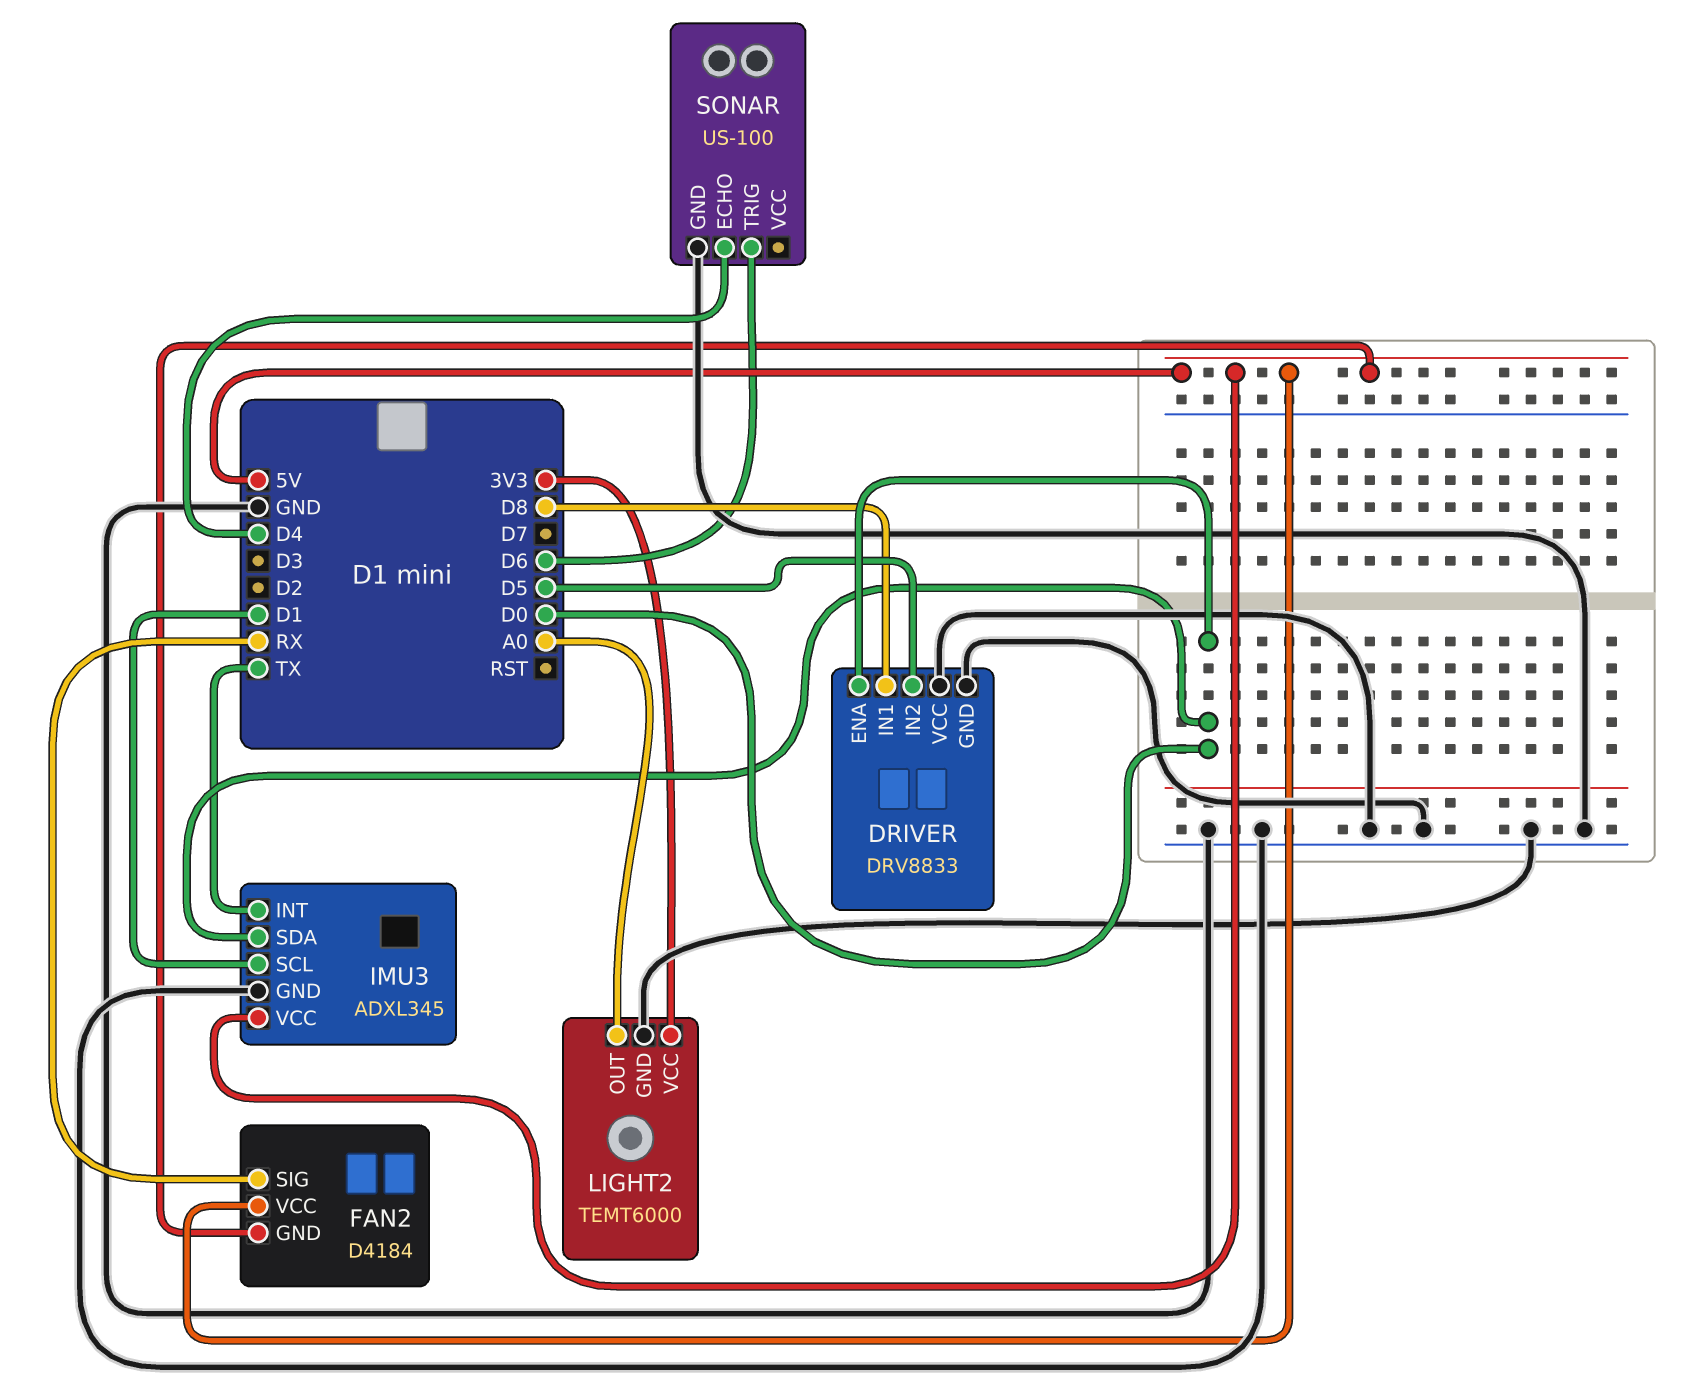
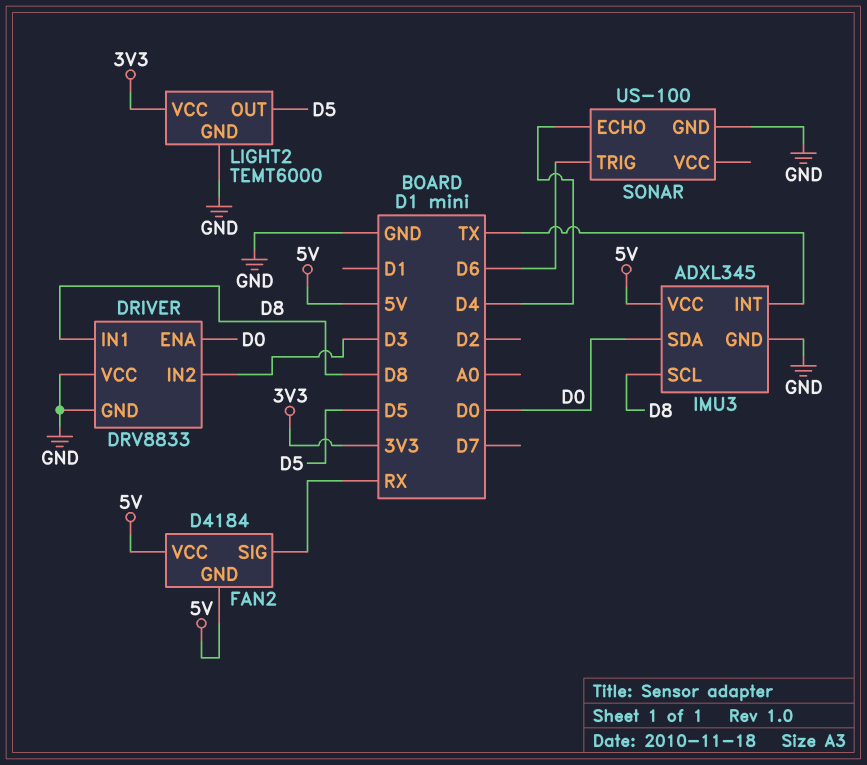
DRIVER pin IN2: D5 -> D3
IMU3 pin SCL: D1 -> D8
LIGHT2 pin OUT: A0 -> D5

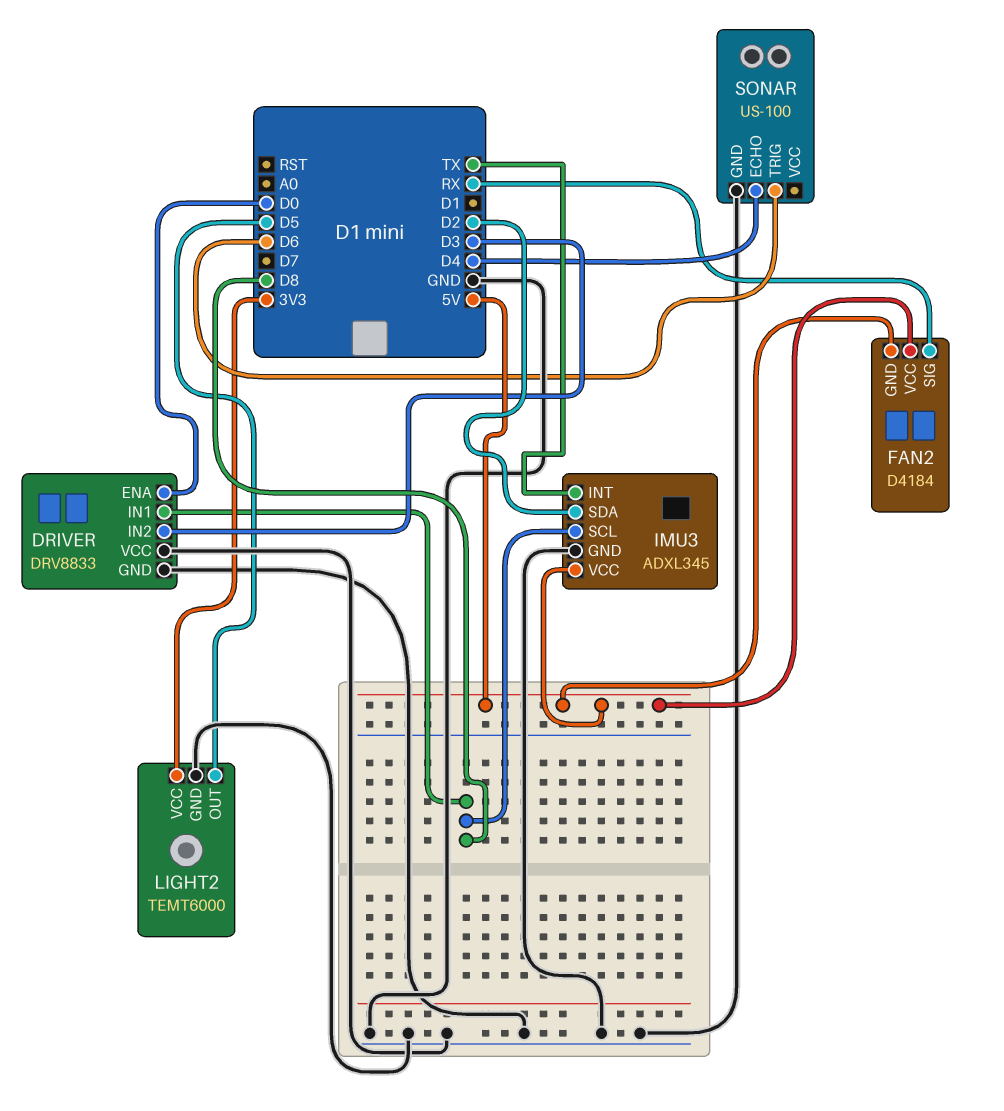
IMU3 pin SDA: D0 -> D2

